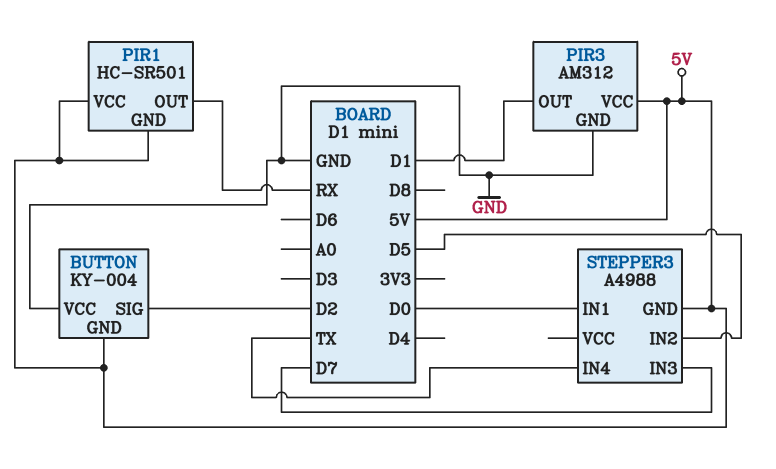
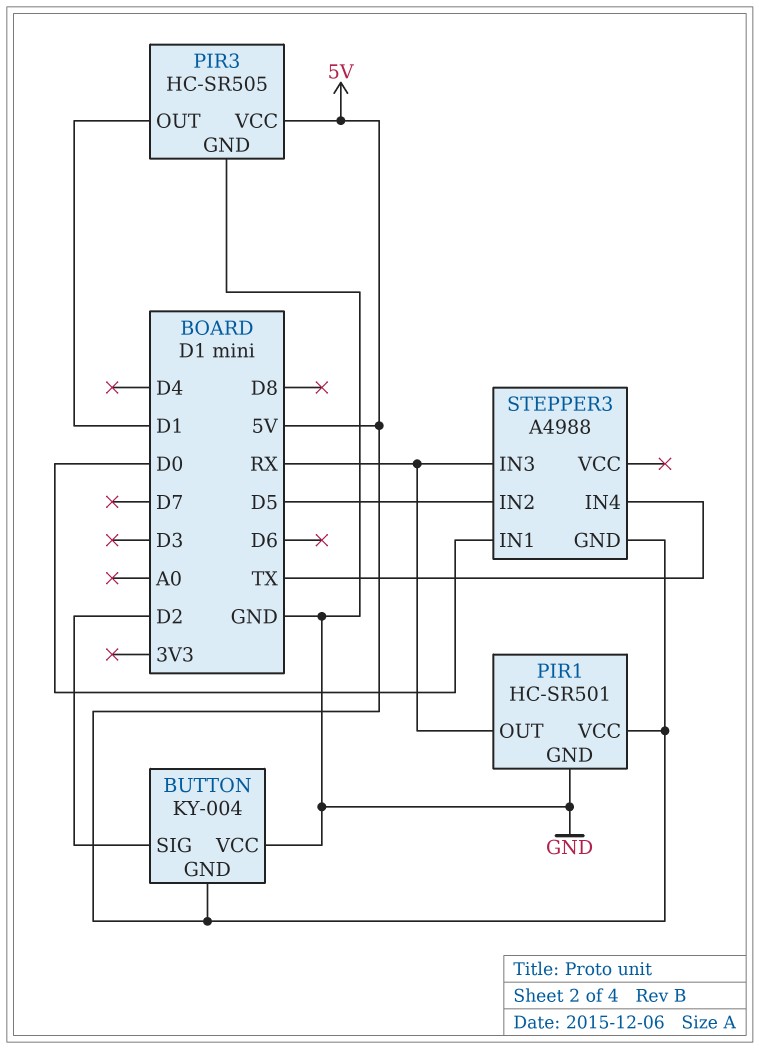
PIR1 pin GND: 5V -> GND
PIR3: AM312 -> HC-SR505
STEPPER3 pin IN3: D7 -> RX

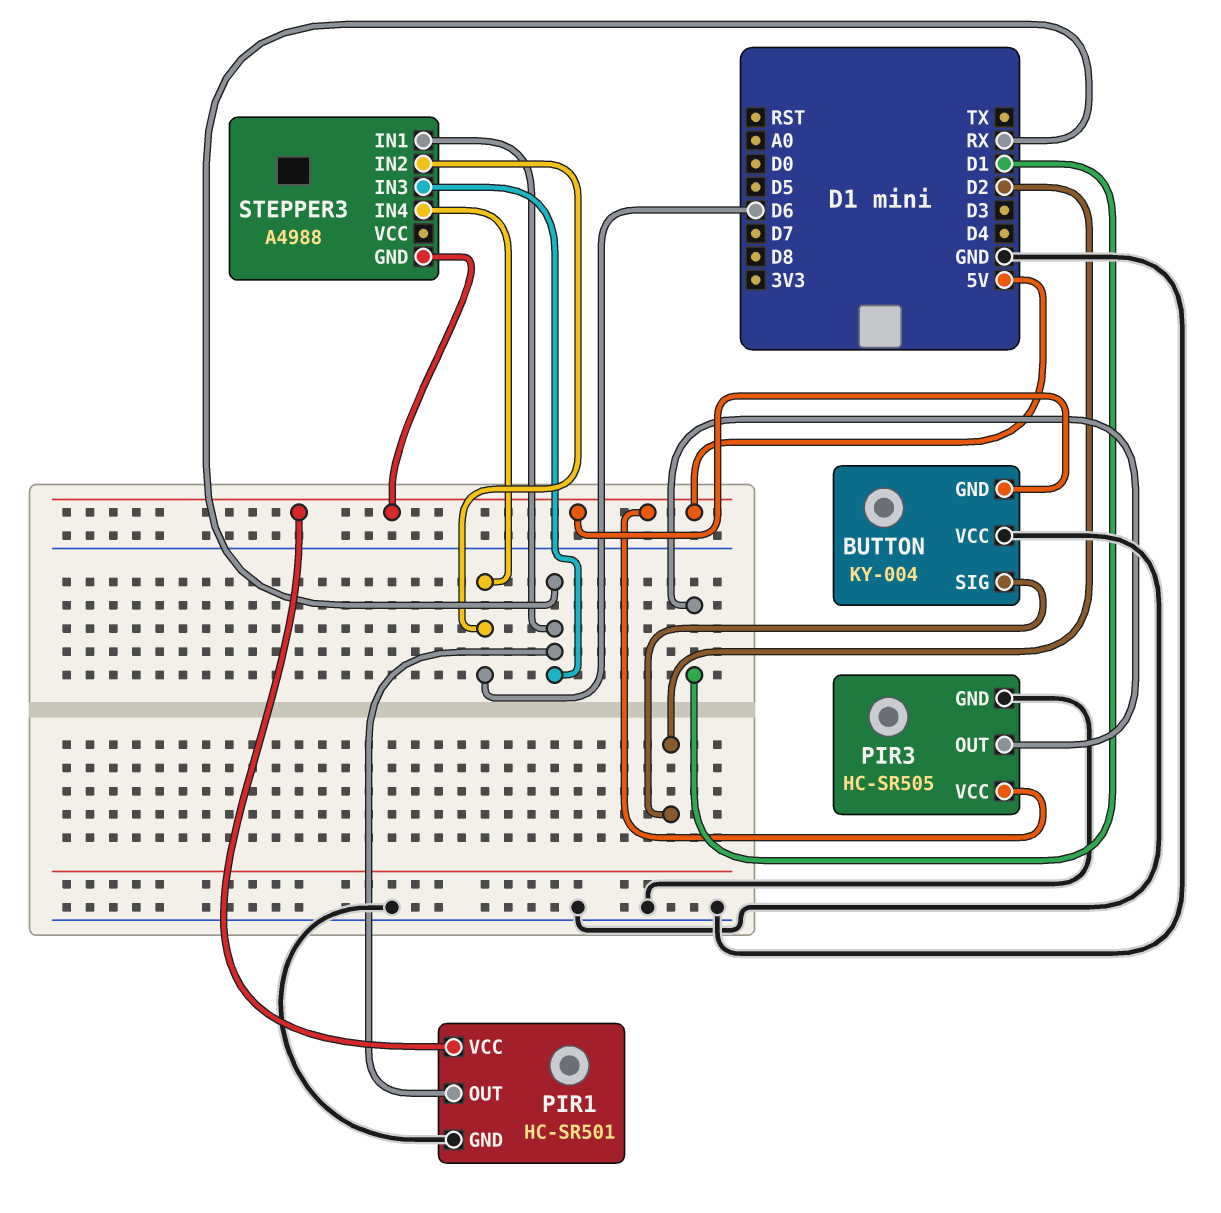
STEPPER3 pin IN1: D0 -> RX
STEPPER3 pin IN2: D5 -> D6
STEPPER3 pin IN4: TX -> D6

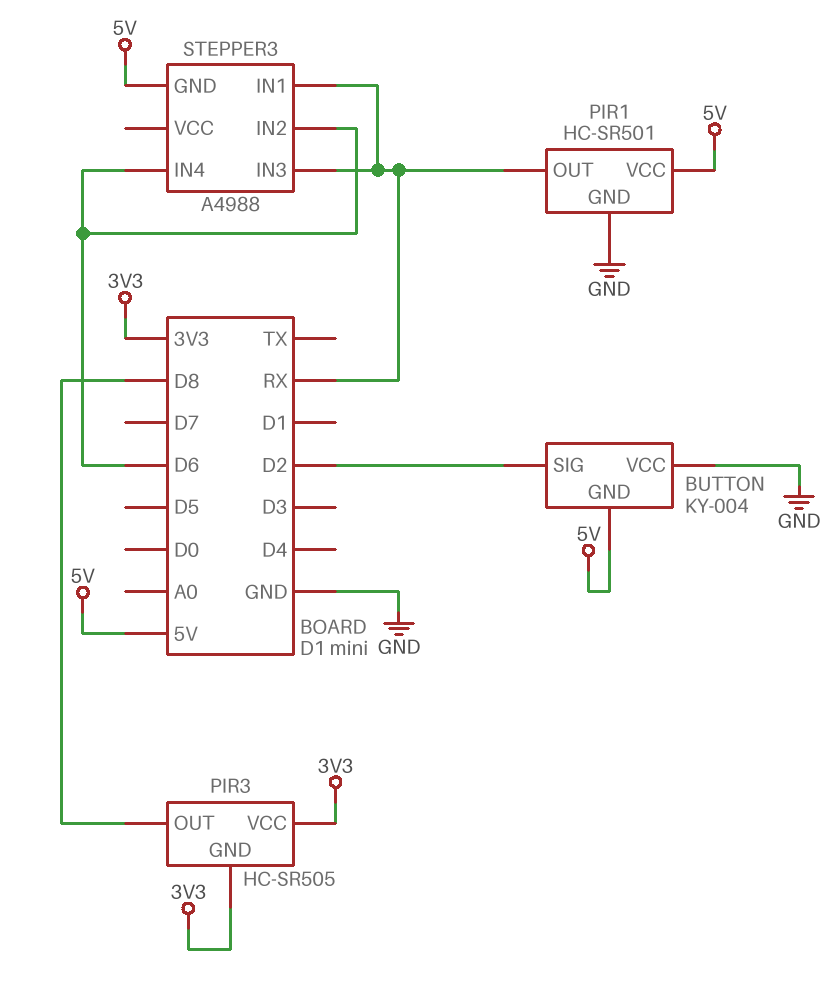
PIR3 pin GND: GND -> 3V3
PIR3 pin OUT: D1 -> D8
PIR3 pin VCC: 5V -> 3V3

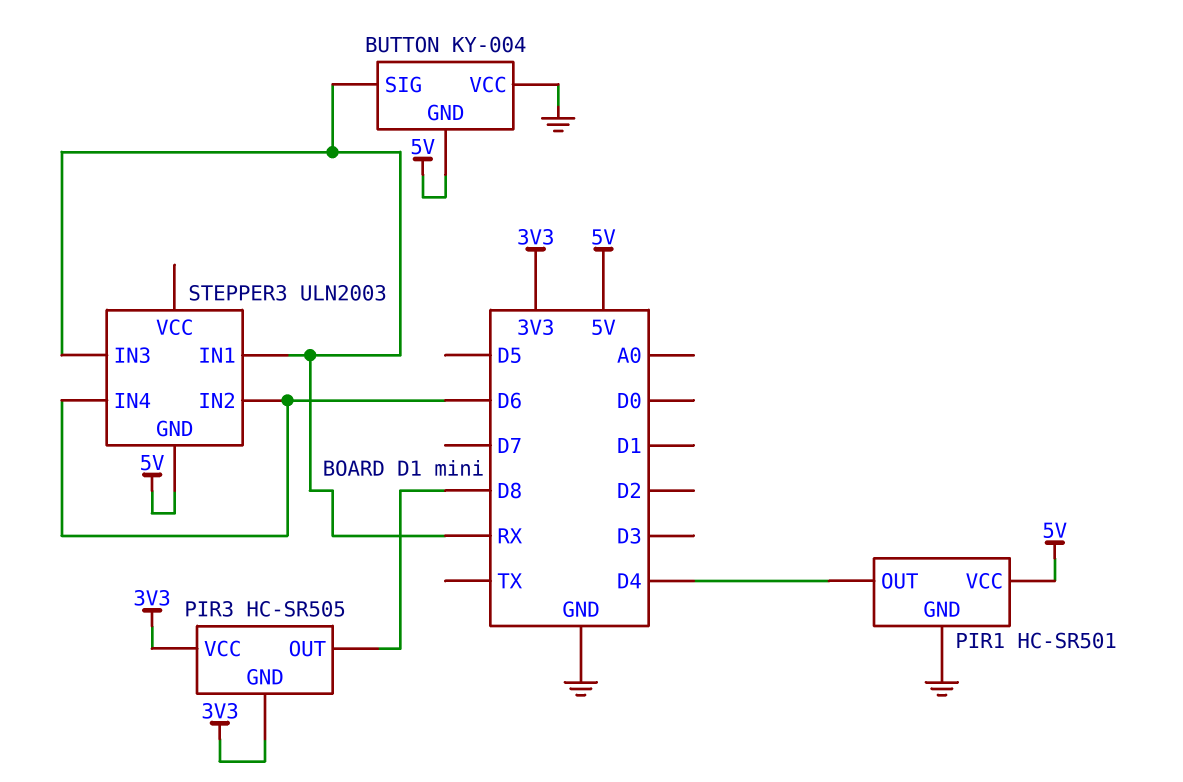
BUTTON pin SIG: D2 -> RX
PIR1 pin OUT: RX -> D4
STEPPER3: A4988 -> ULN2003

